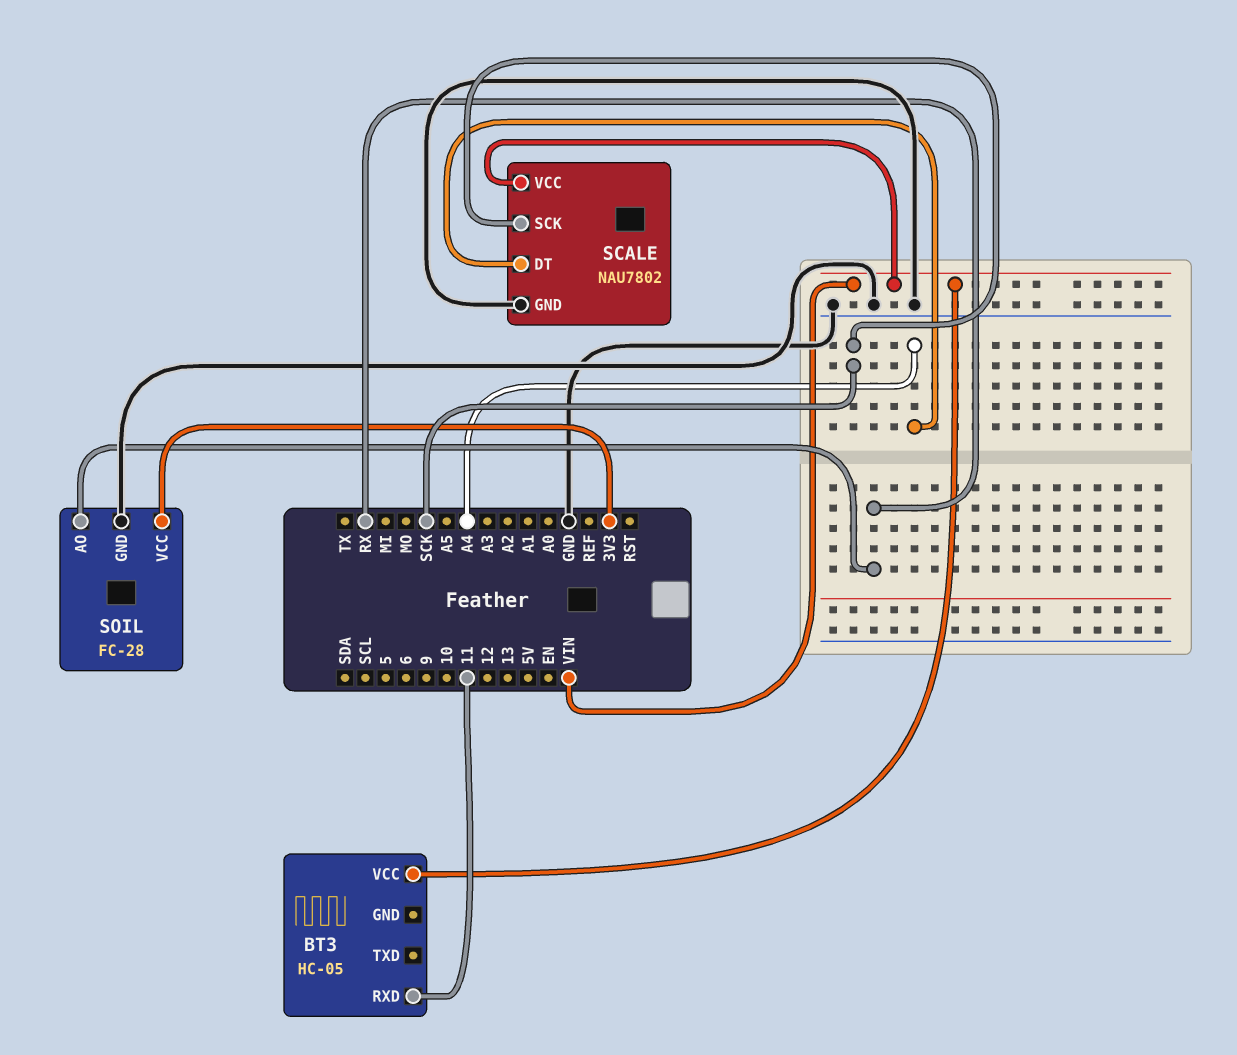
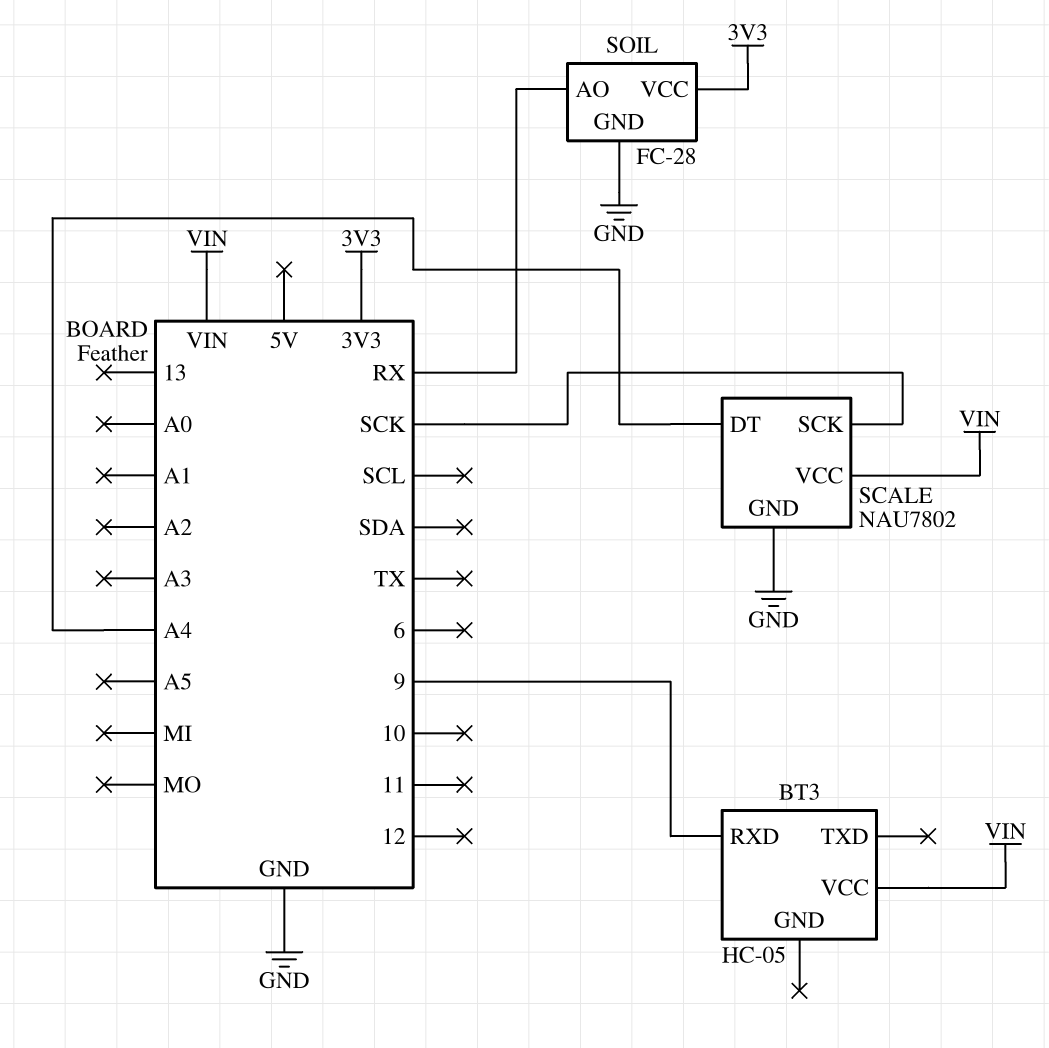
BT3 pin RXD: 11 -> 9

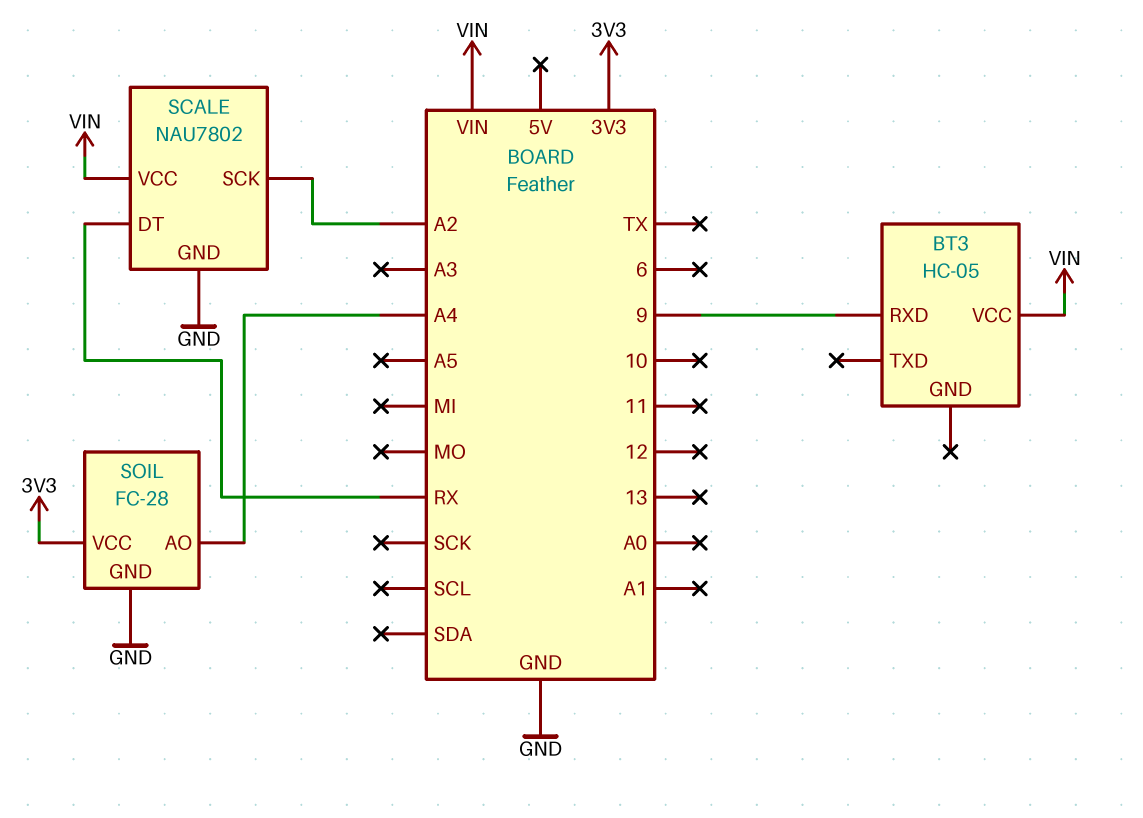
SCALE pin DT: A4 -> RX
SCALE pin SCK: SCK -> A2
SOIL pin AO: RX -> A4

